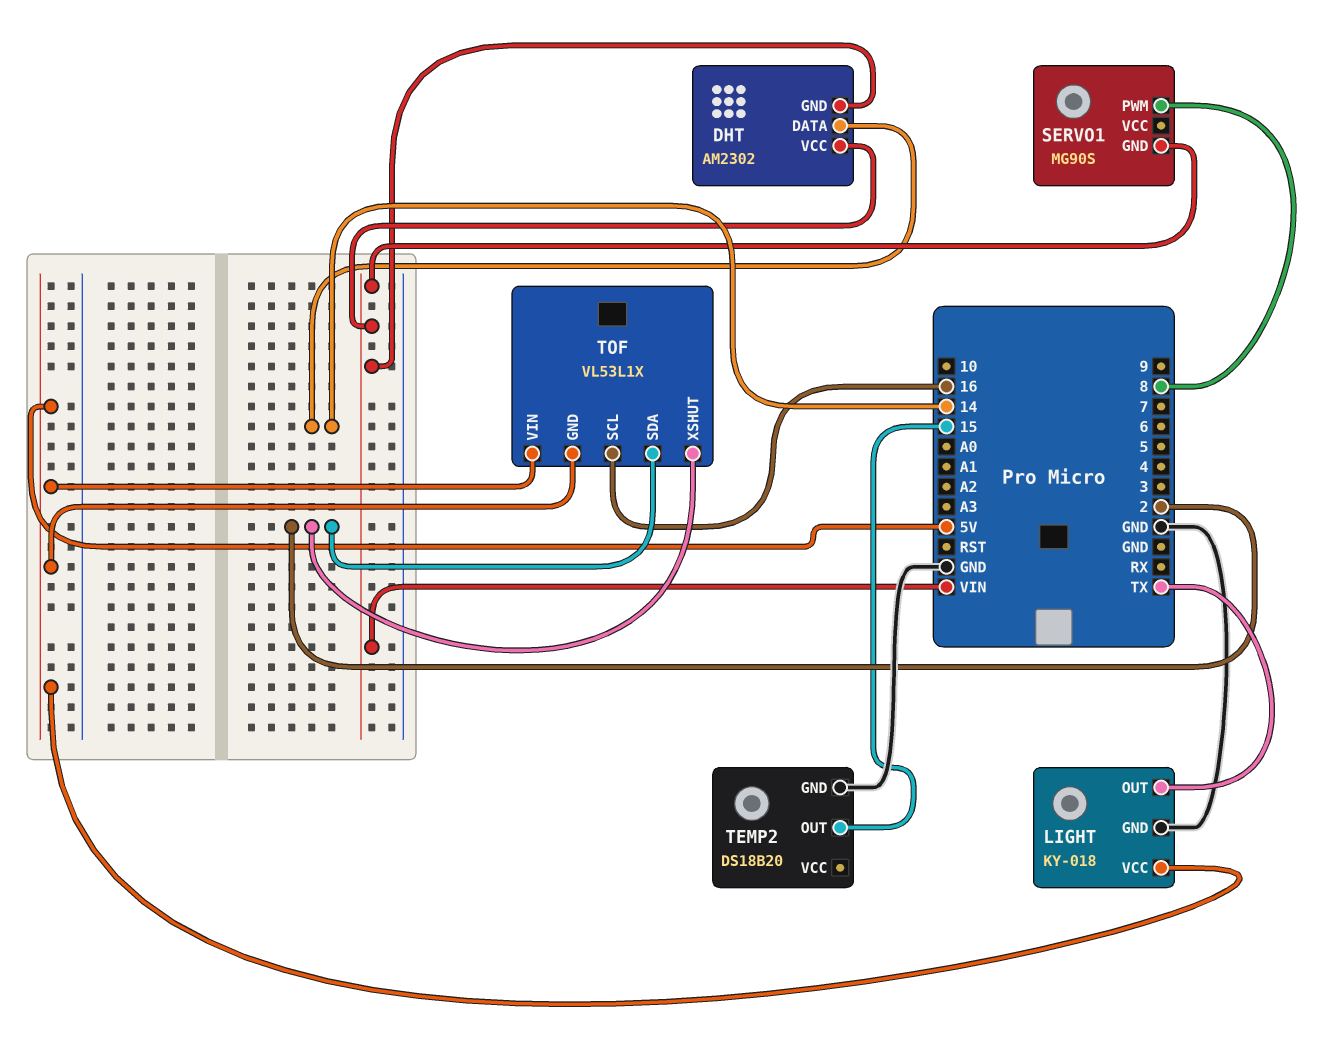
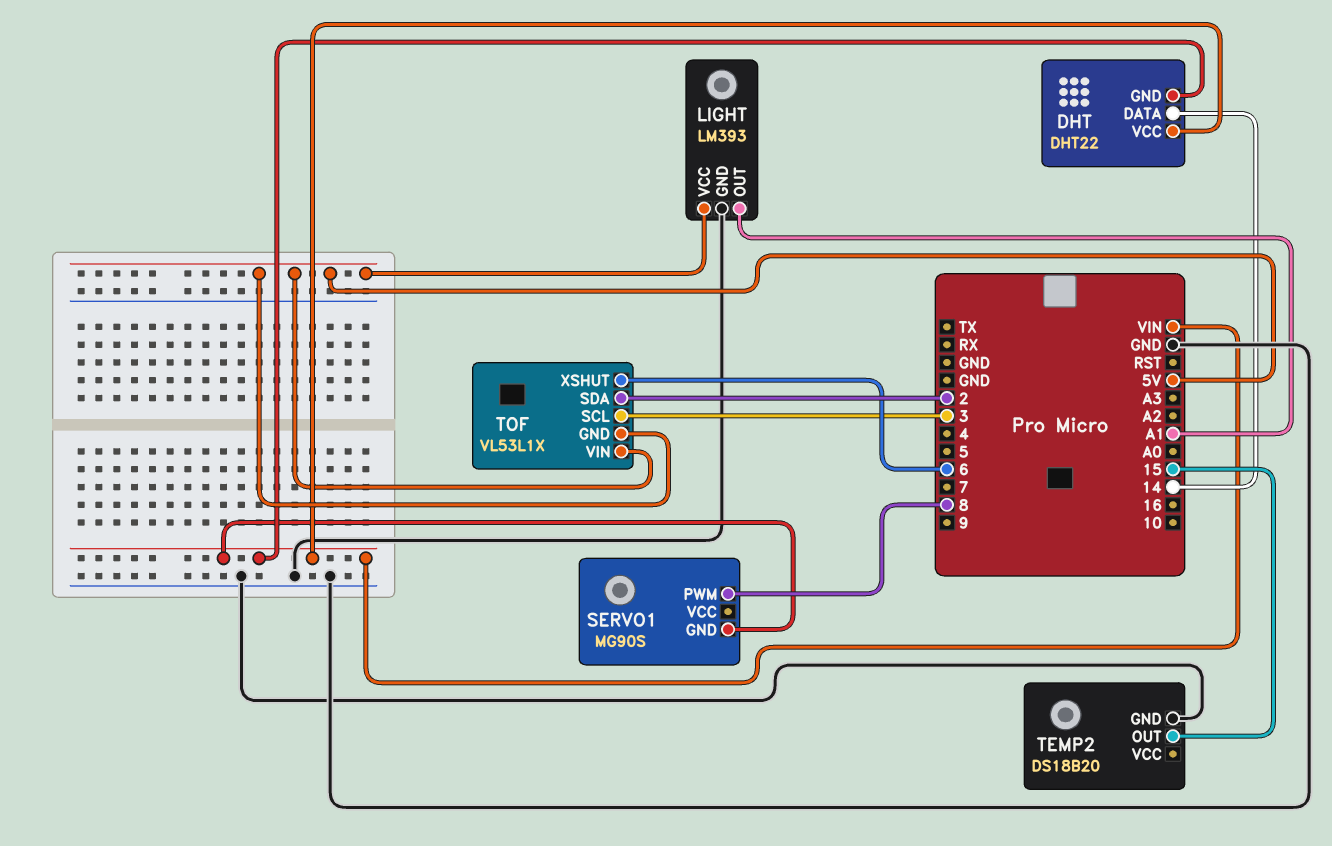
DHT: AM2302 -> DHT22
LIGHT: KY-018 -> LM393
LIGHT pin OUT: TX -> A1
TOF pin SCL: 16 -> 3
TOF pin XSHUT: 2 -> 6

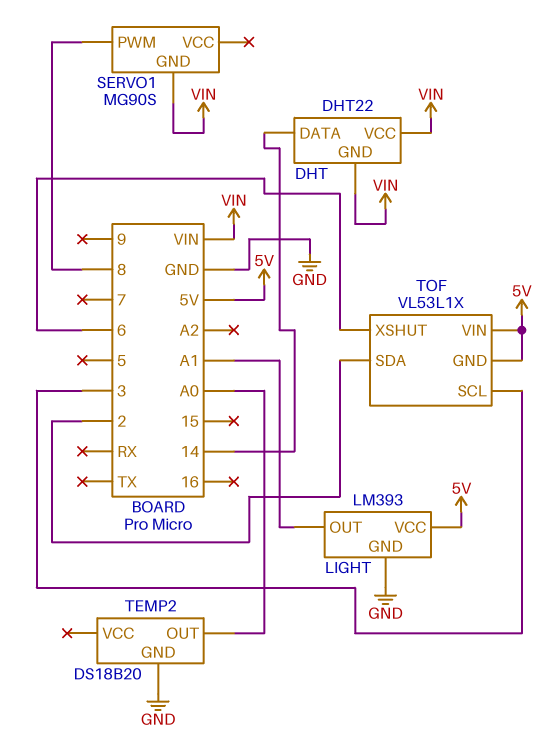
TEMP2 pin OUT: 15 -> A0

